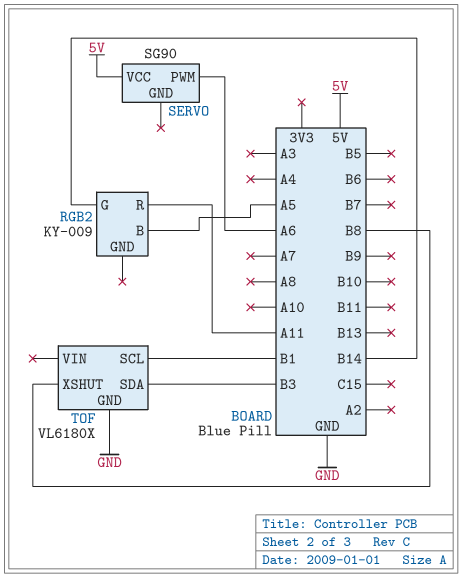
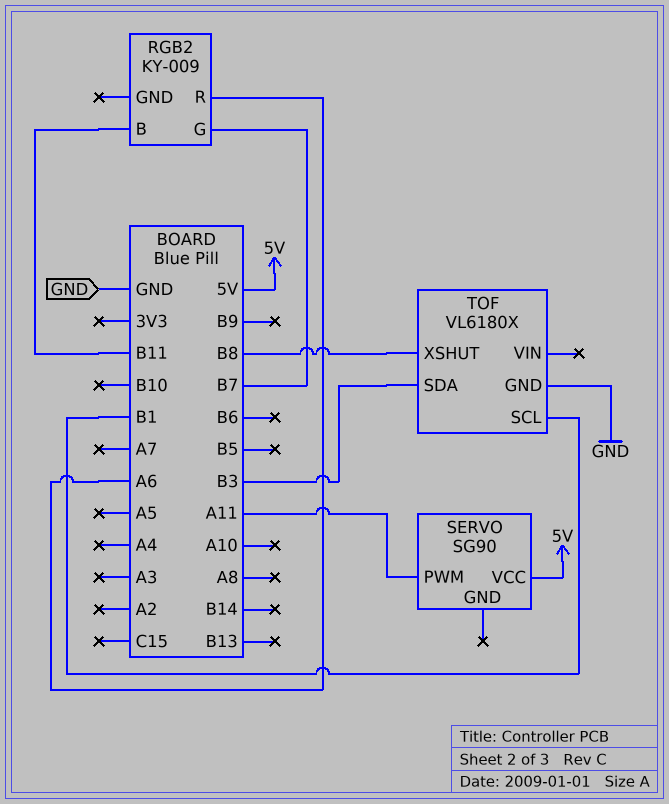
RGB2 pin B: A5 -> B11
RGB2 pin G: B14 -> B7
RGB2 pin R: A11 -> A6
SERVO pin PWM: A6 -> A11

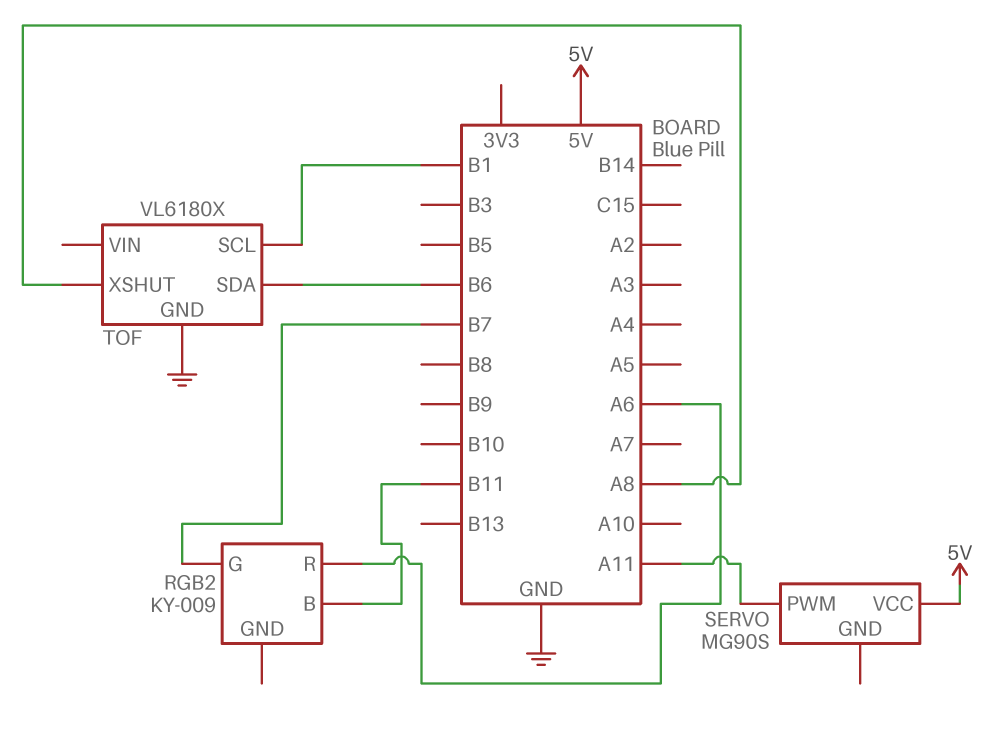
SERVO: SG90 -> MG90S
TOF pin SDA: B3 -> B6
TOF pin XSHUT: B8 -> A8

